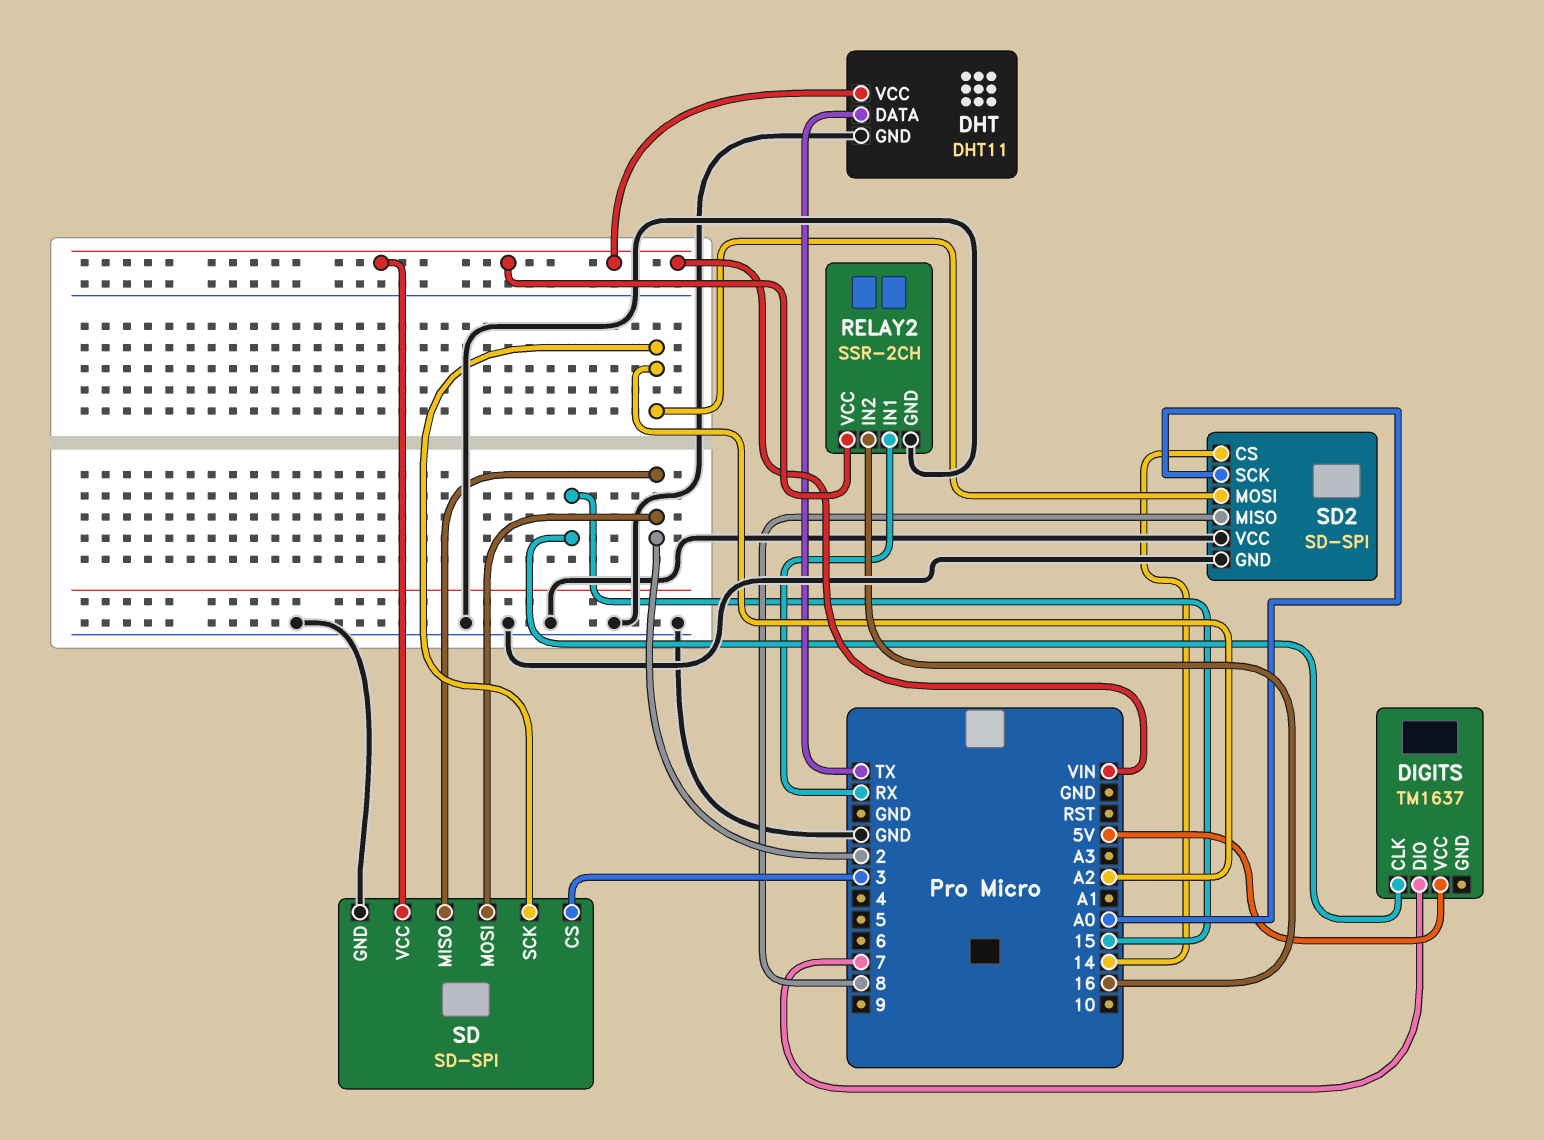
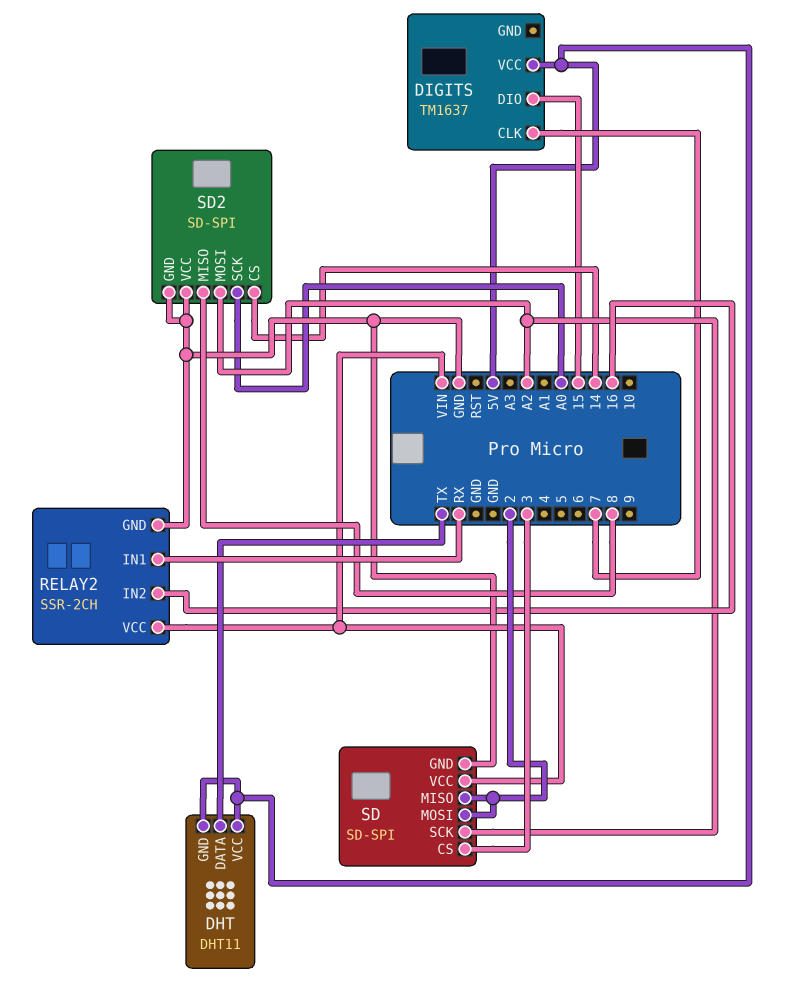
DHT pin GND: GND -> 5V
DHT pin VCC: VIN -> 5V
DIGITS pin CLK: 15 -> 7
DIGITS pin DIO: 7 -> 15

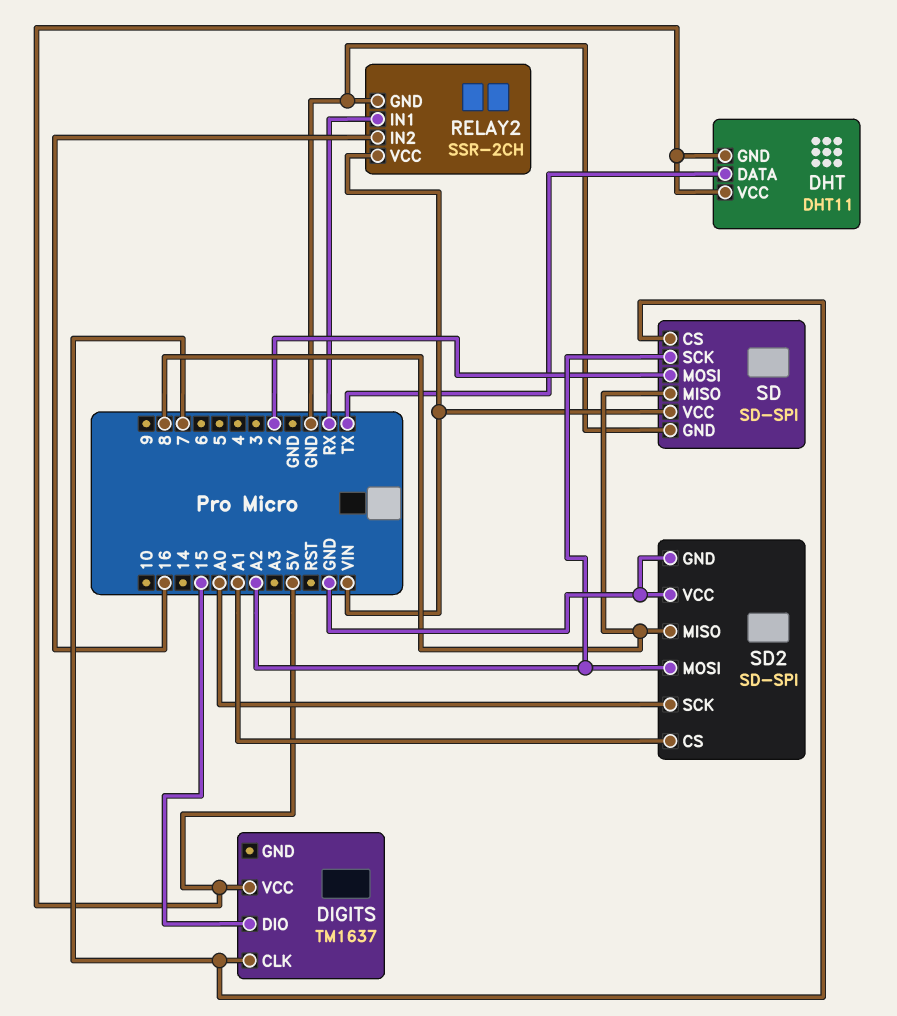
SD pin CS: 3 -> 7
SD pin MISO: 2 -> 8
SD2 pin CS: 14 -> A1

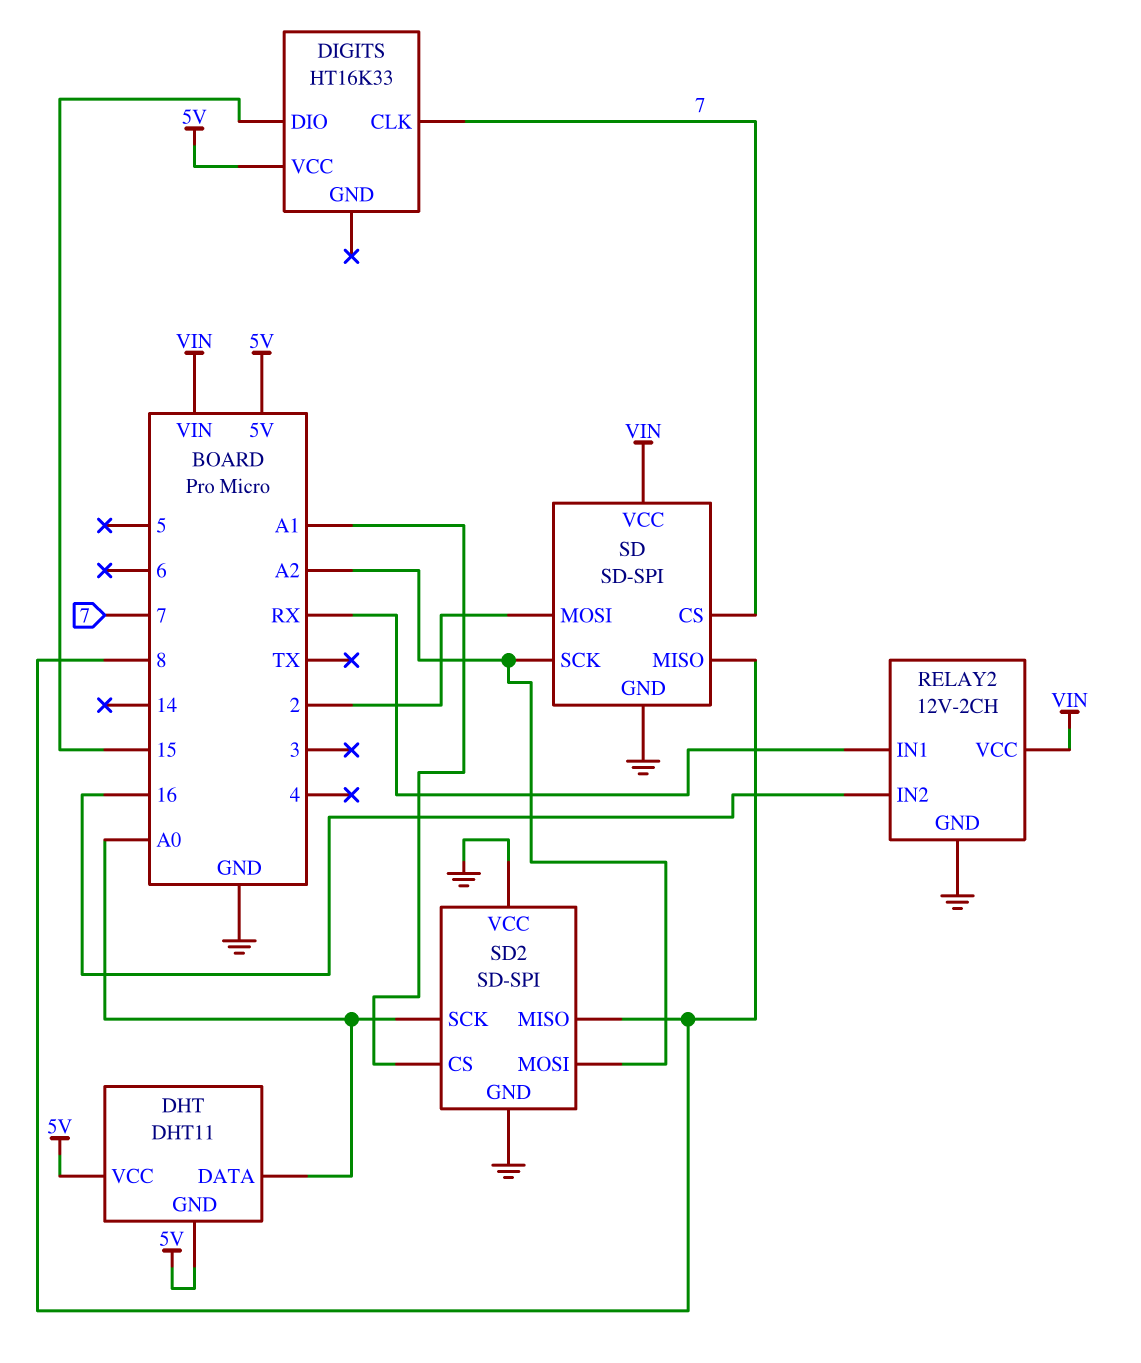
DHT pin DATA: TX -> A0
DIGITS: TM1637 -> HT16K33
RELAY2: SSR-2CH -> 12V-2CH

